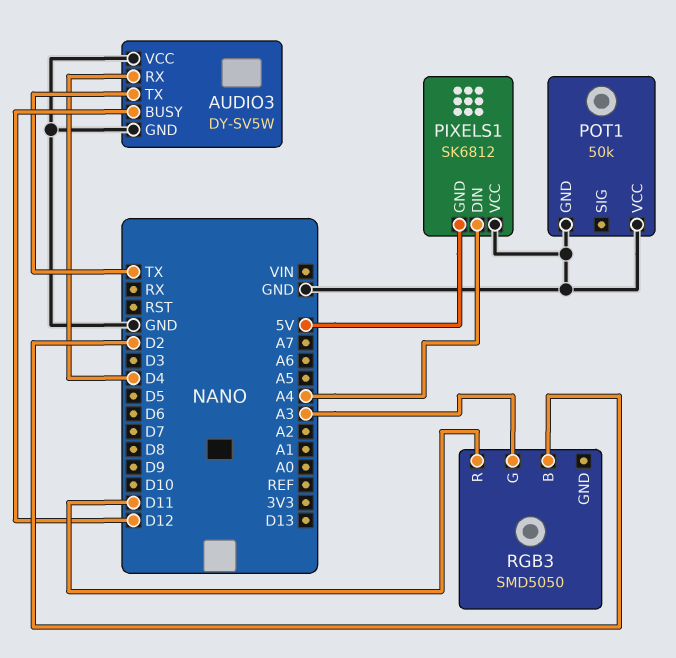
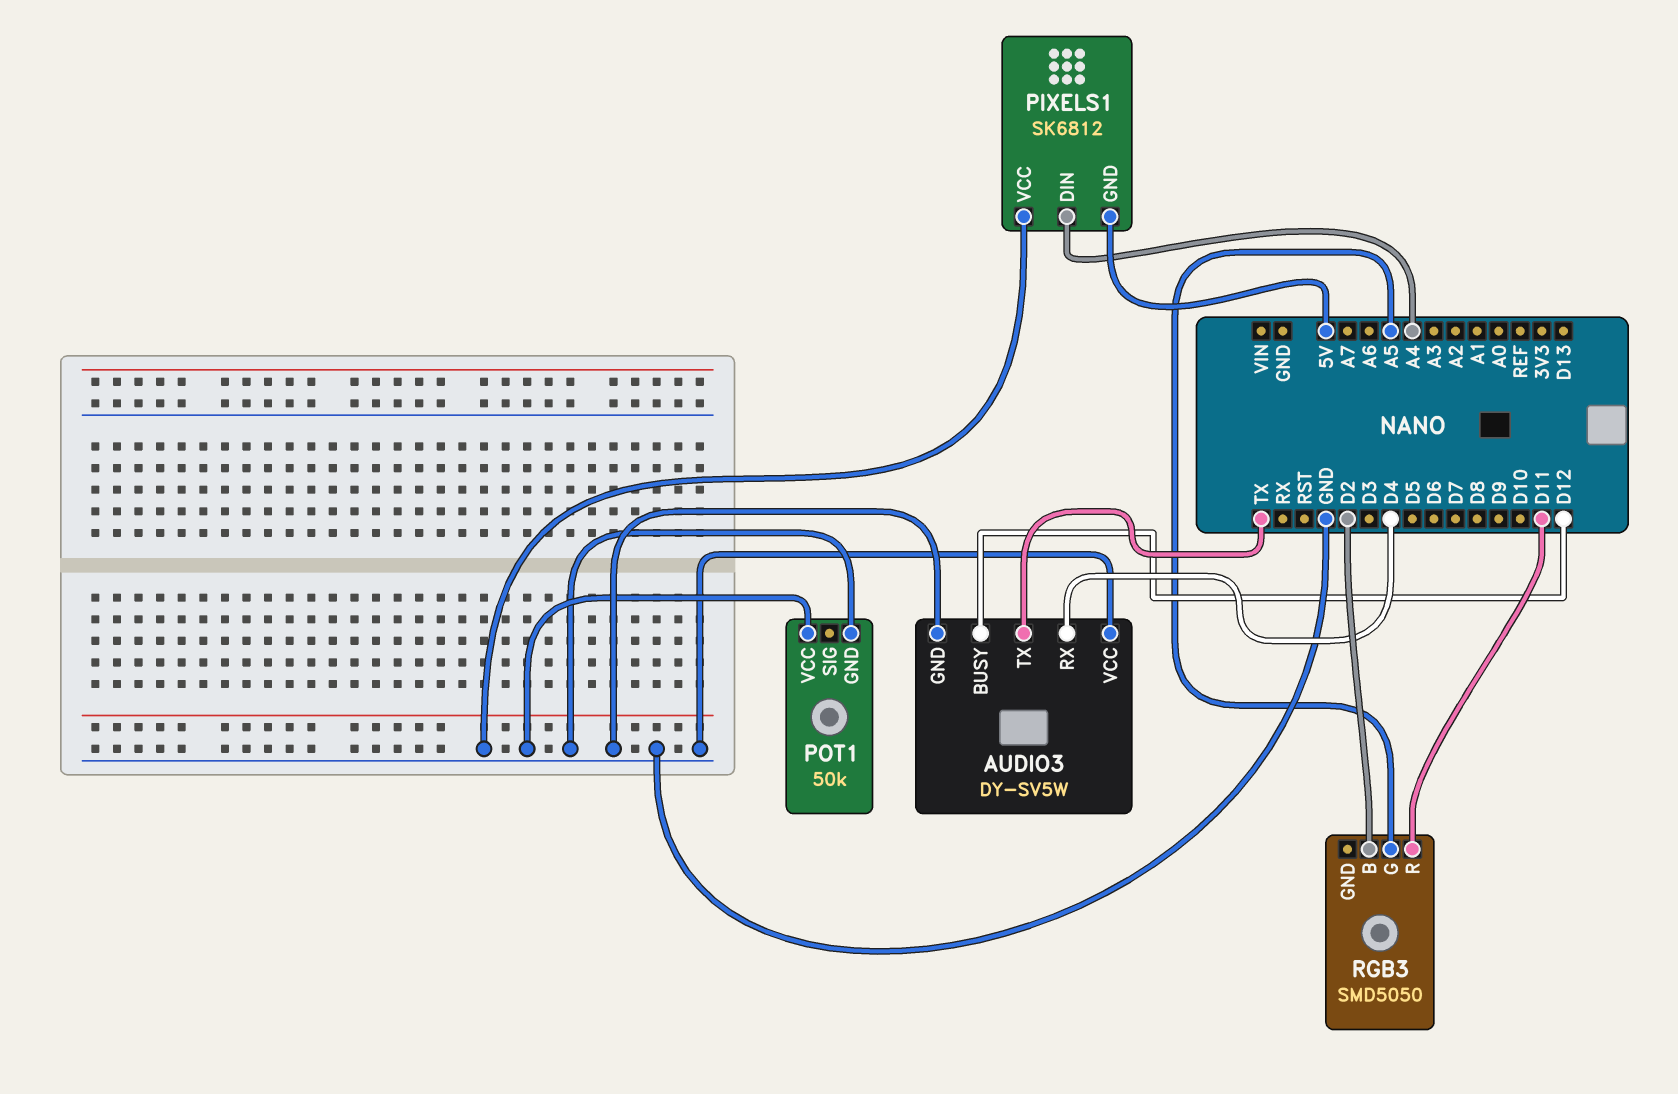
RGB3 pin G: A3 -> A5

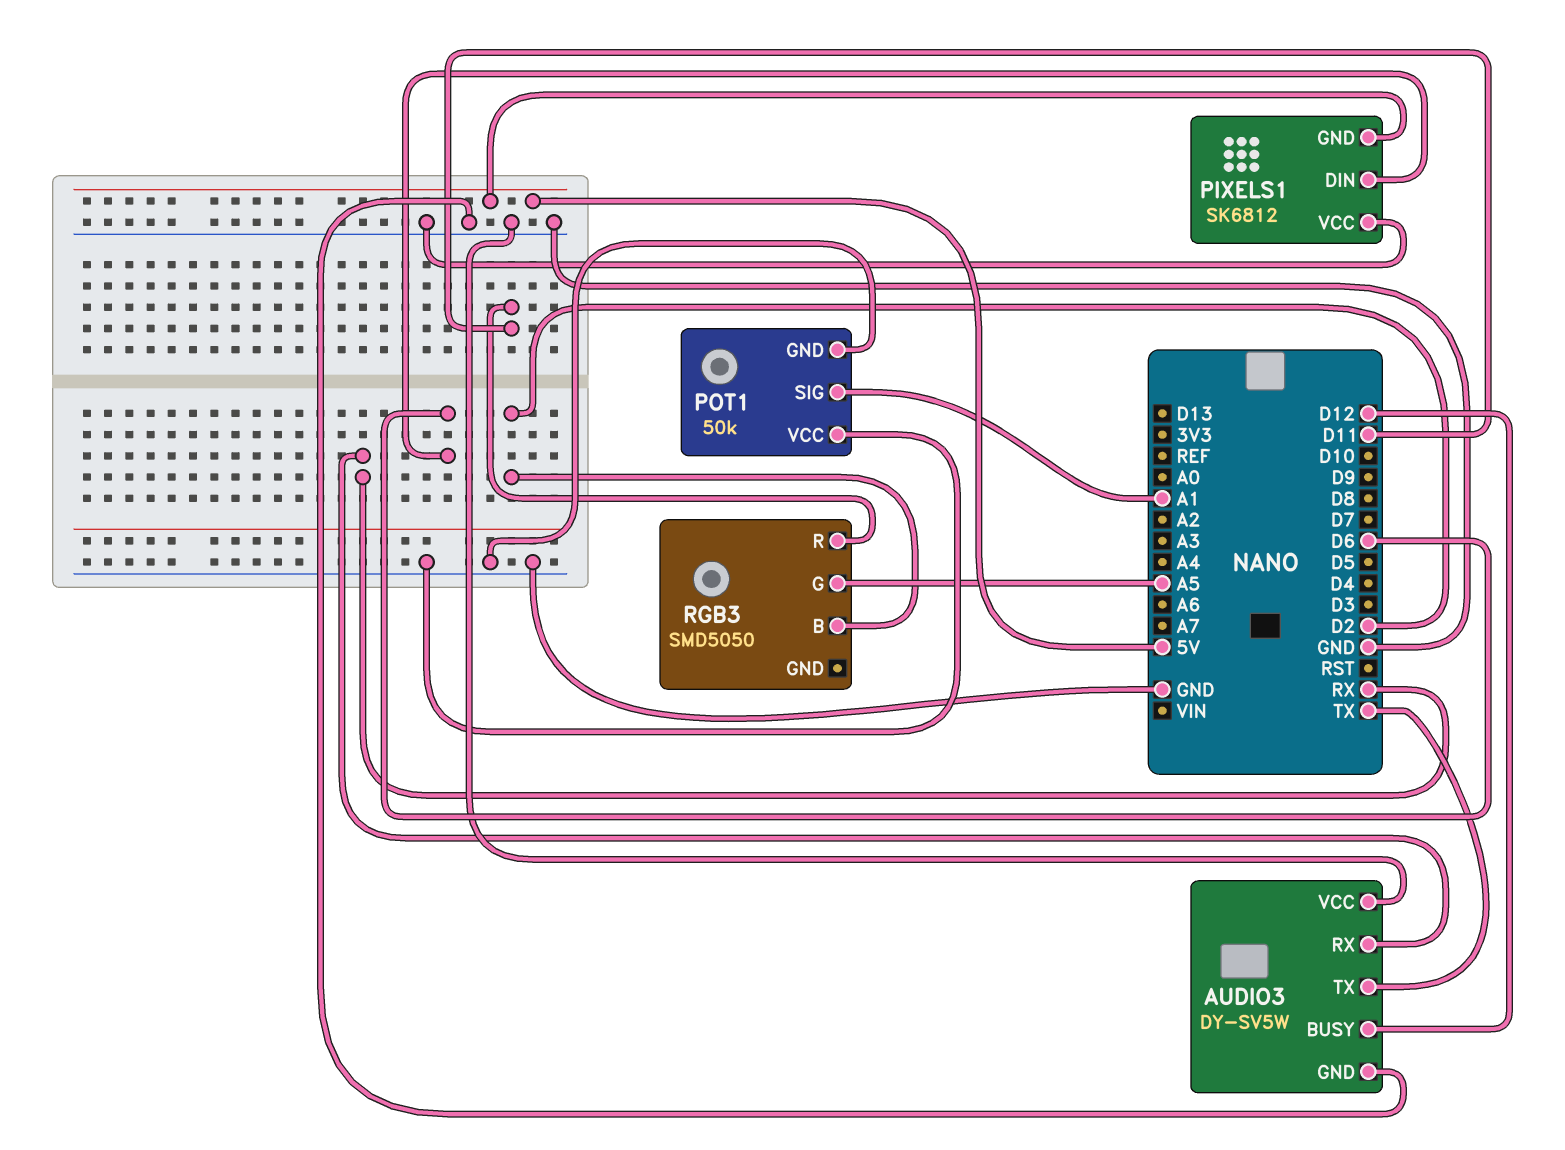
AUDIO3 pin RX: D4 -> RX
PIXELS1 pin DIN: A4 -> D6
POT1 pin SIG: none -> A1

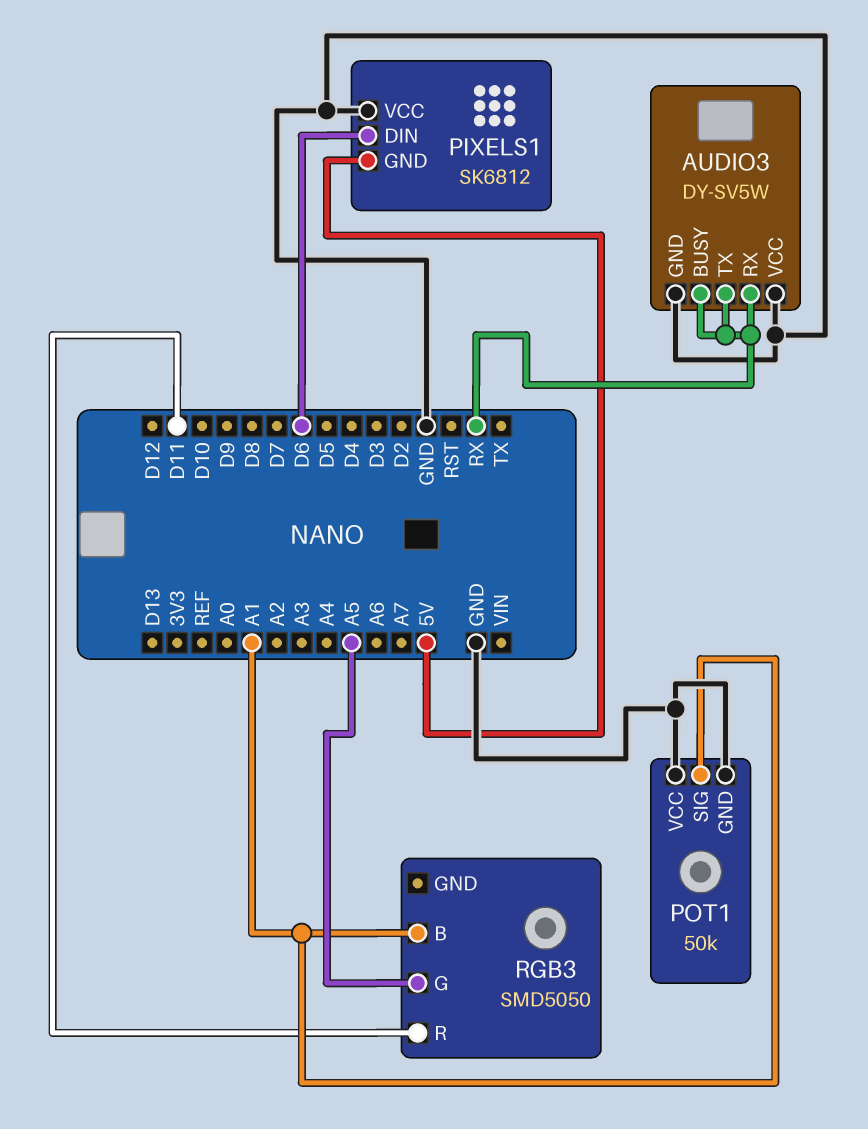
AUDIO3 pin BUSY: D12 -> RX
AUDIO3 pin TX: TX -> RX
RGB3 pin B: D2 -> A1

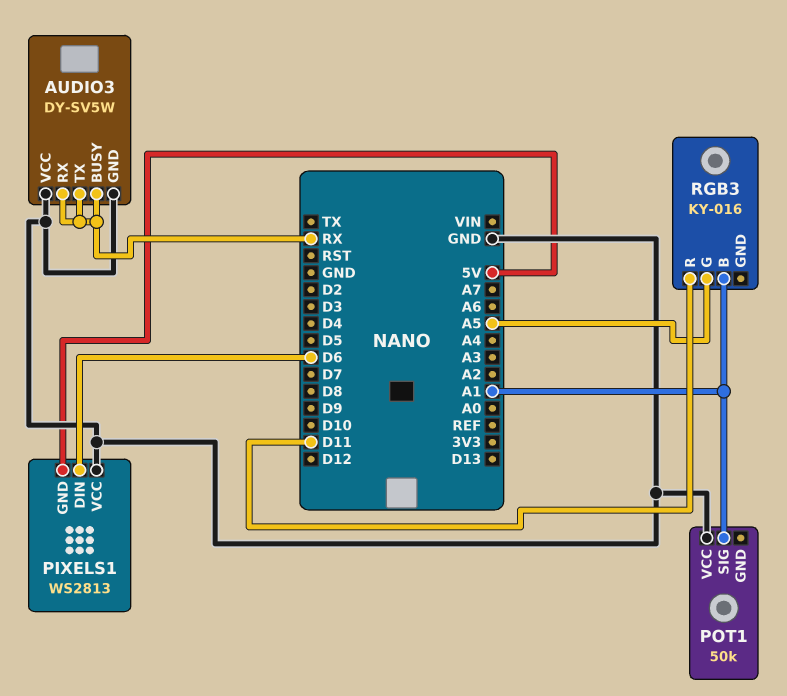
PIXELS1: SK6812 -> WS2813
POT1 pin GND: GND -> none
RGB3: SMD5050 -> KY-016

